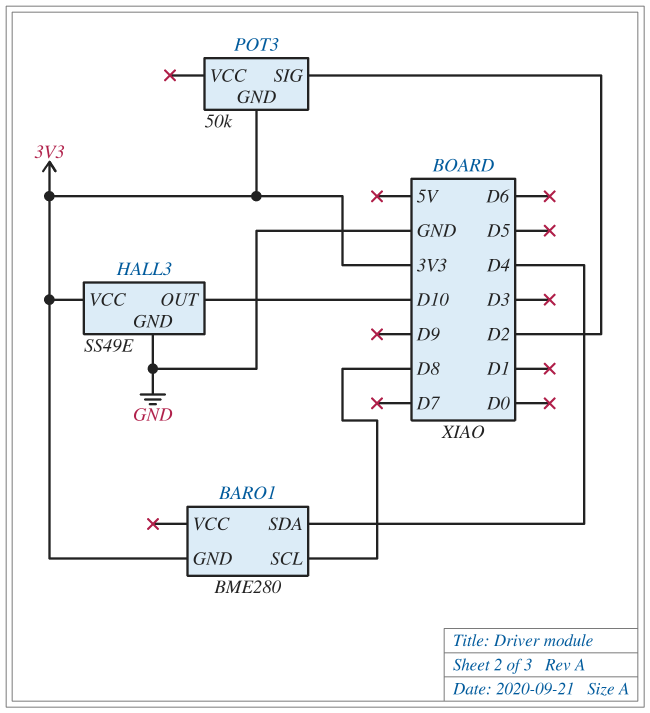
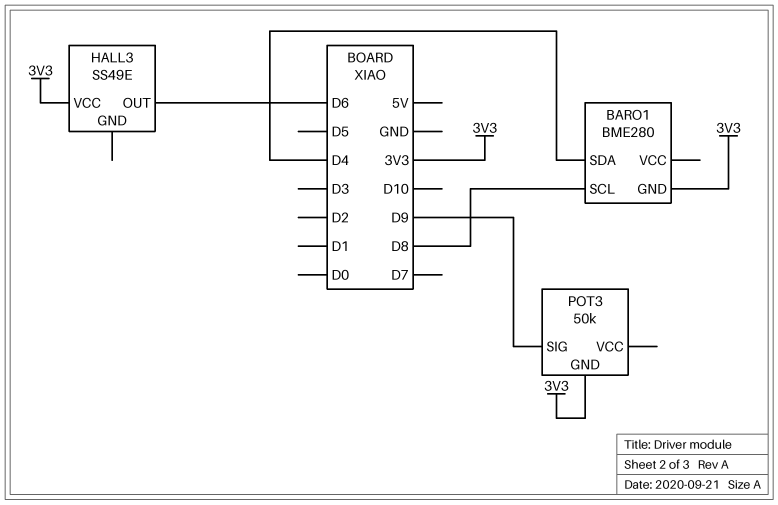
HALL3 pin GND: GND -> none
HALL3 pin OUT: D10 -> D6
POT3 pin SIG: D2 -> D9

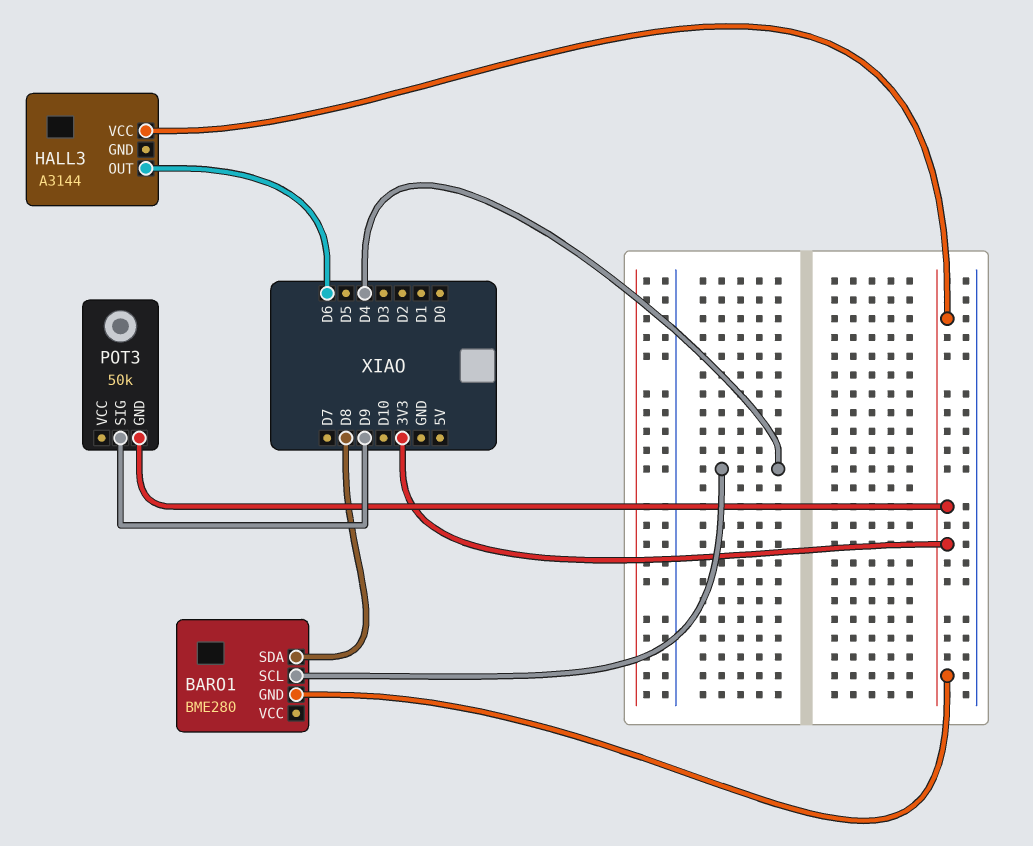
BARO1 pin SCL: D8 -> D4
BARO1 pin SDA: D4 -> D8
HALL3: SS49E -> A3144

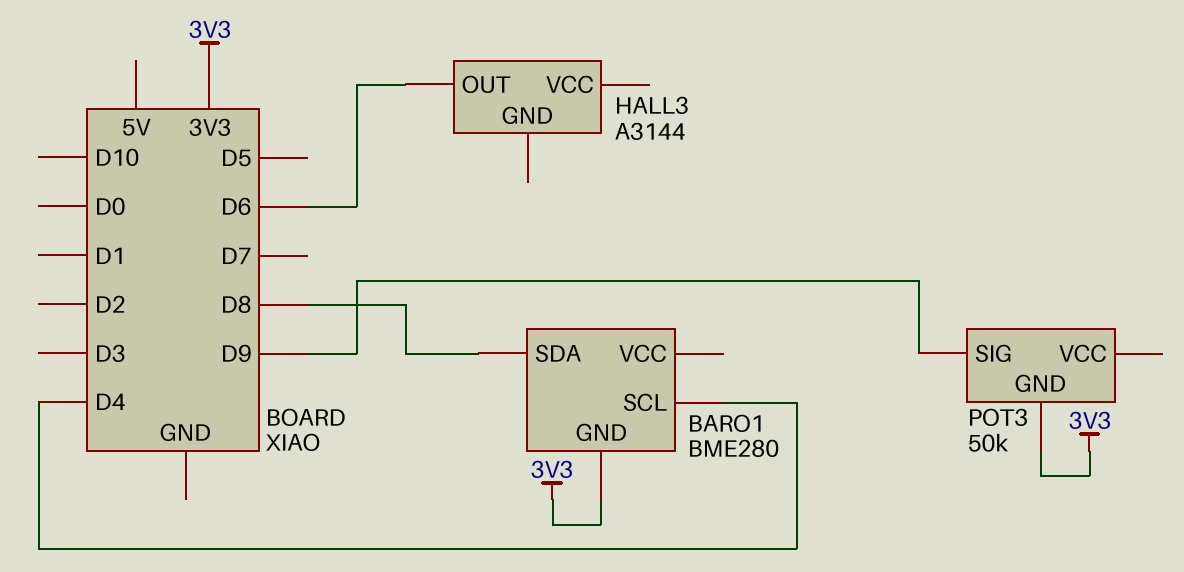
HALL3 pin VCC: 3V3 -> none

